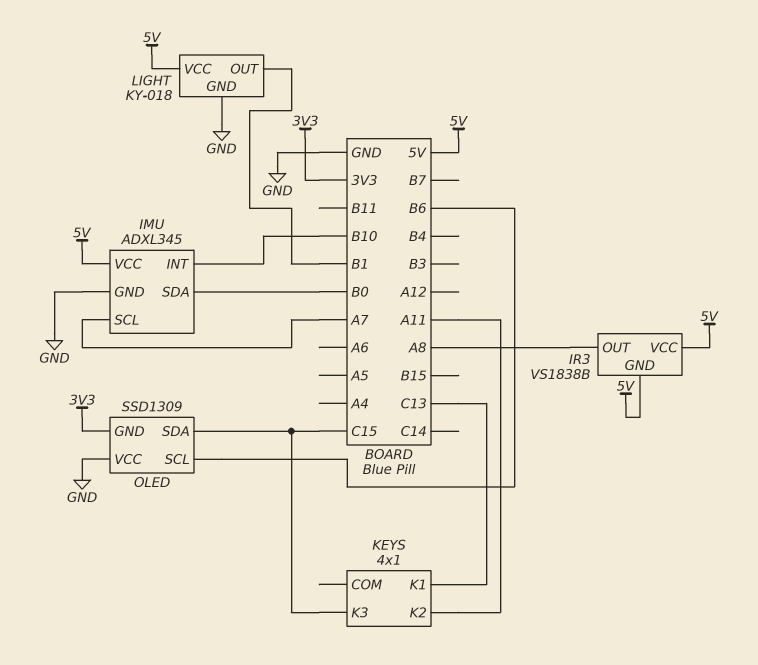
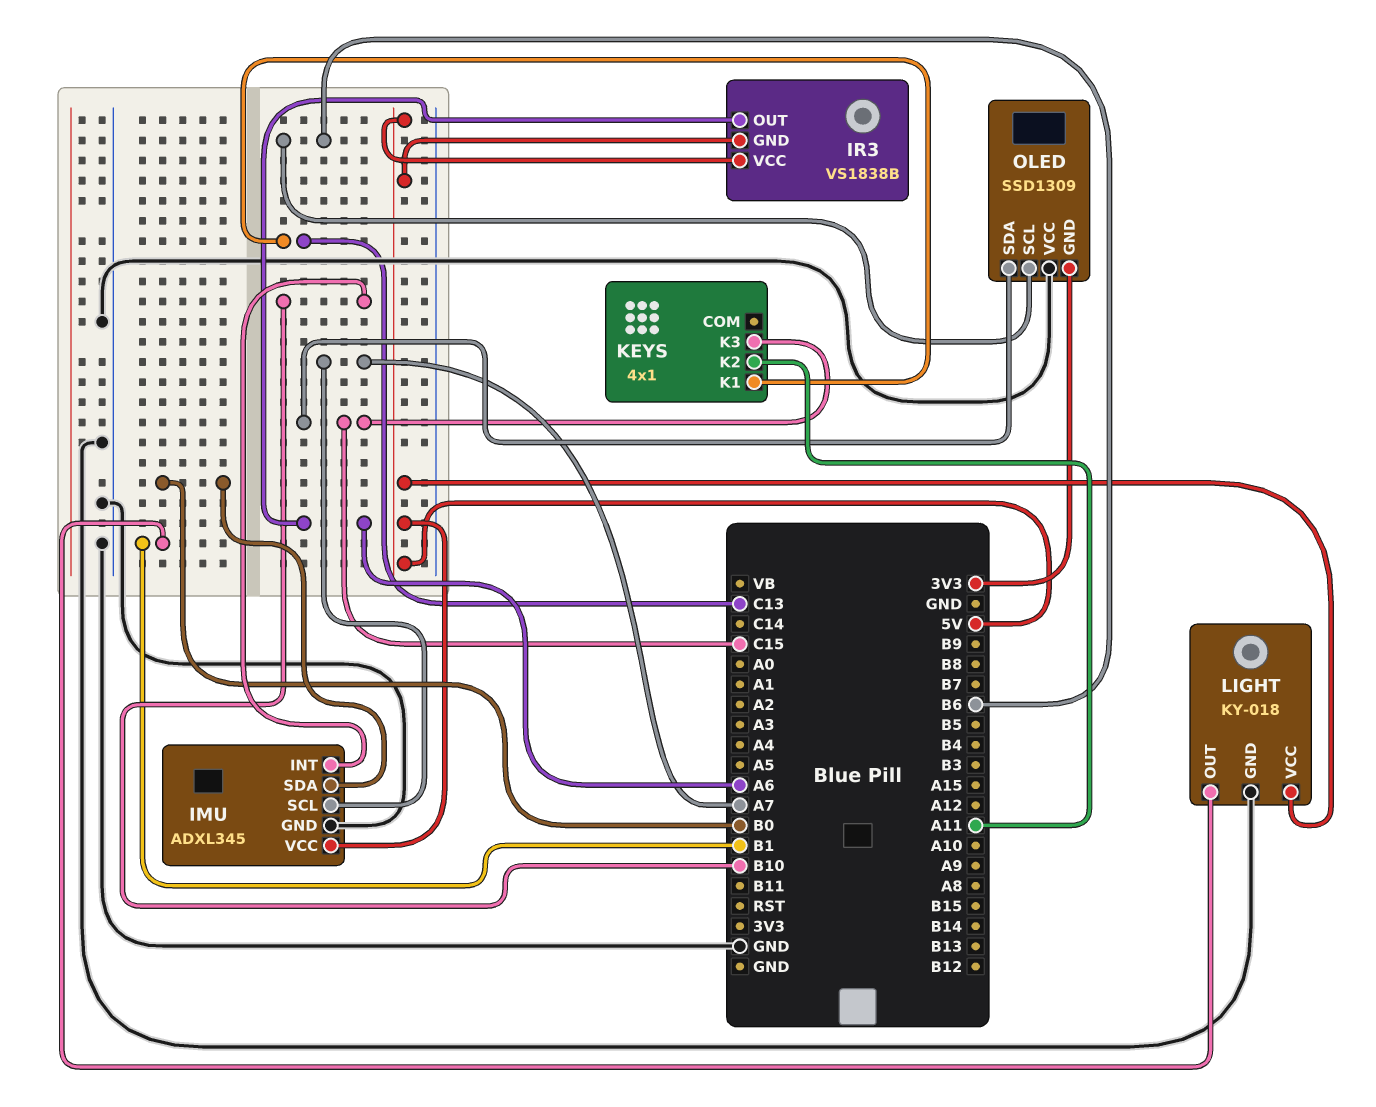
IR3 pin OUT: A8 -> A6

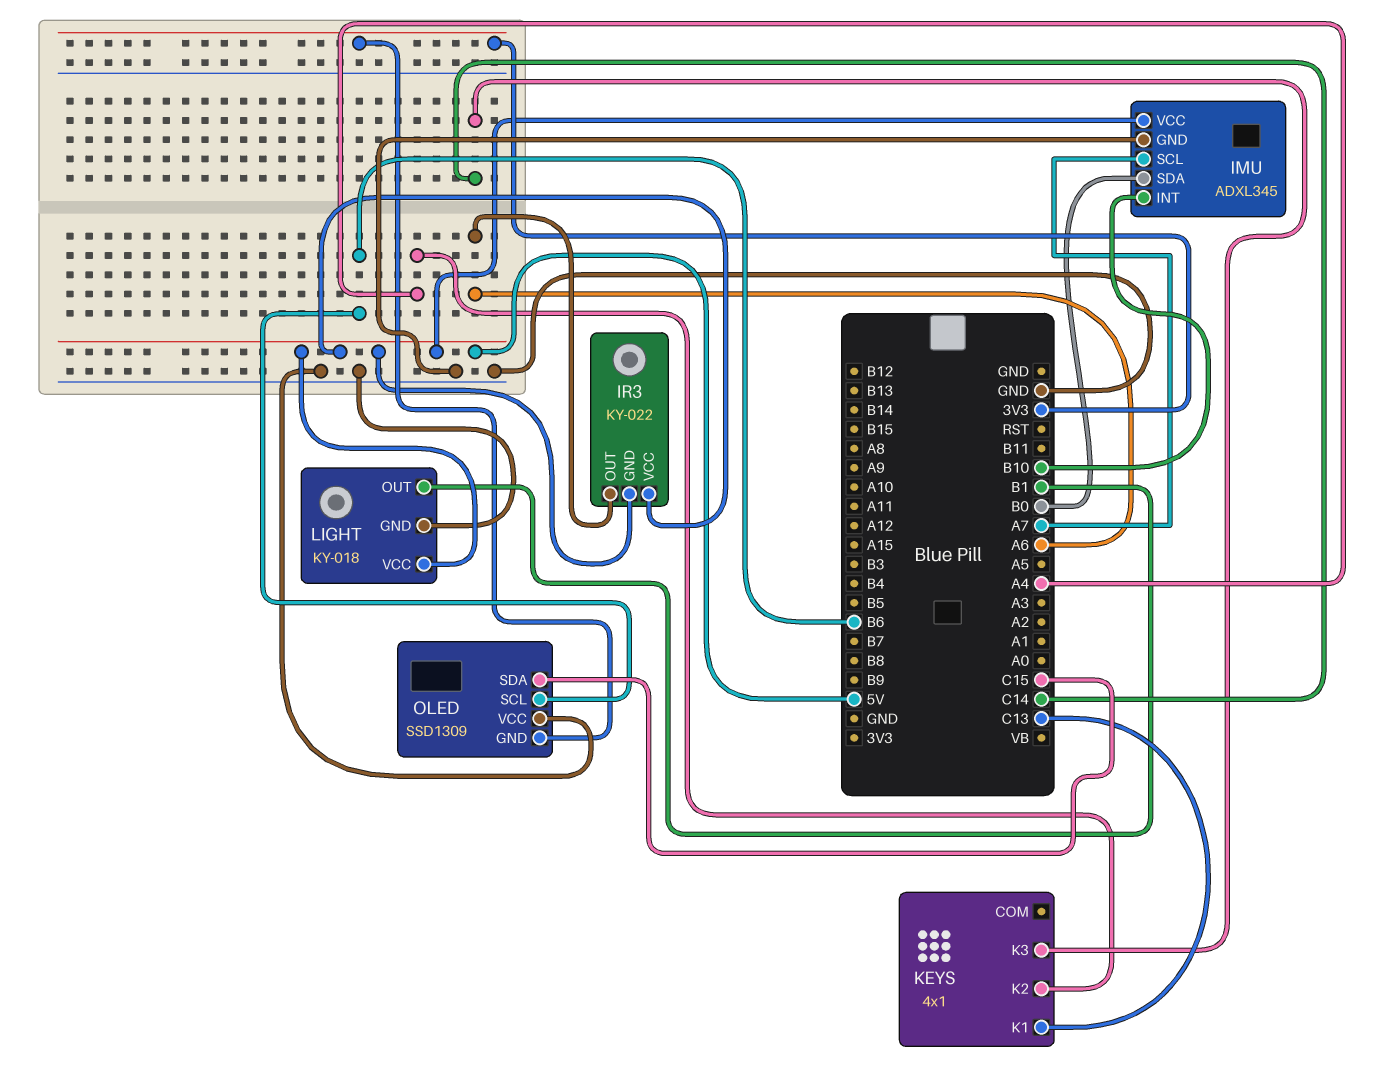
IR3: VS1838B -> KY-022
KEYS pin K2: A11 -> A4
KEYS pin K3: C15 -> C14

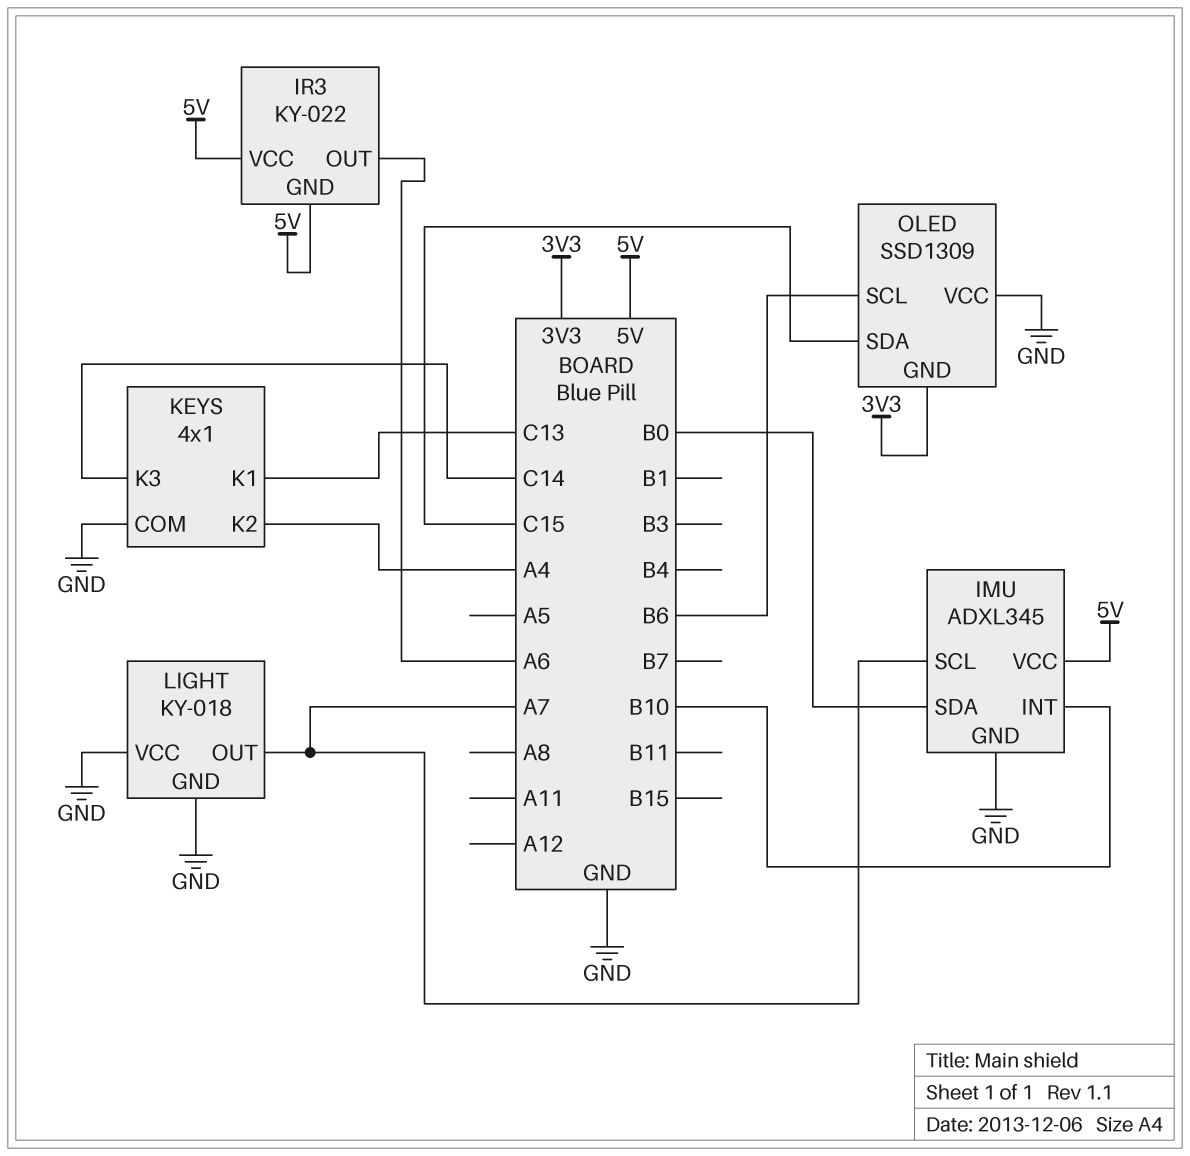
KEYS pin COM: none -> GND
LIGHT pin OUT: B1 -> A7
LIGHT pin VCC: 5V -> GND

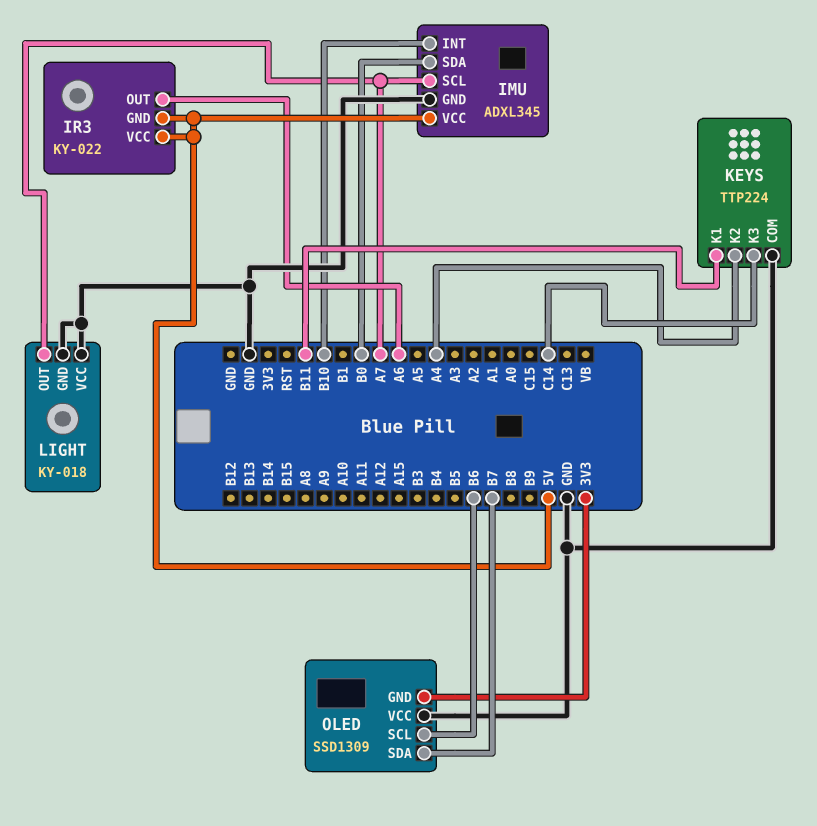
KEYS: 4x1 -> TTP224
KEYS pin K1: C13 -> B11
OLED pin SDA: C15 -> B7

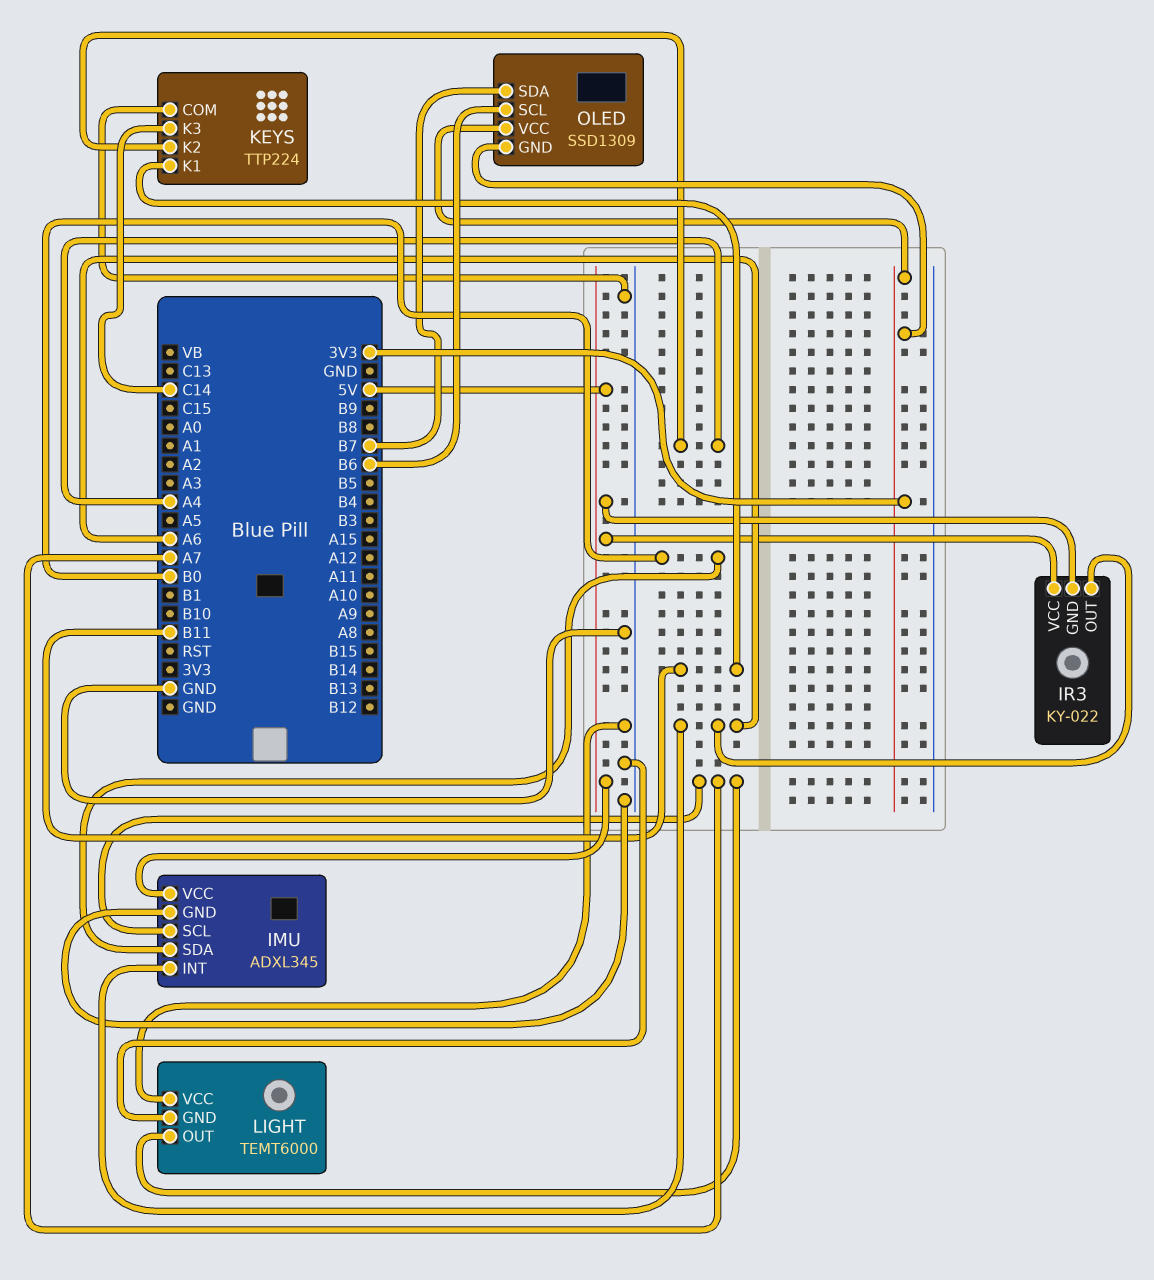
IMU pin INT: B10 -> A6
LIGHT: KY-018 -> TEMT6000
OLED pin VCC: GND -> 3V3

